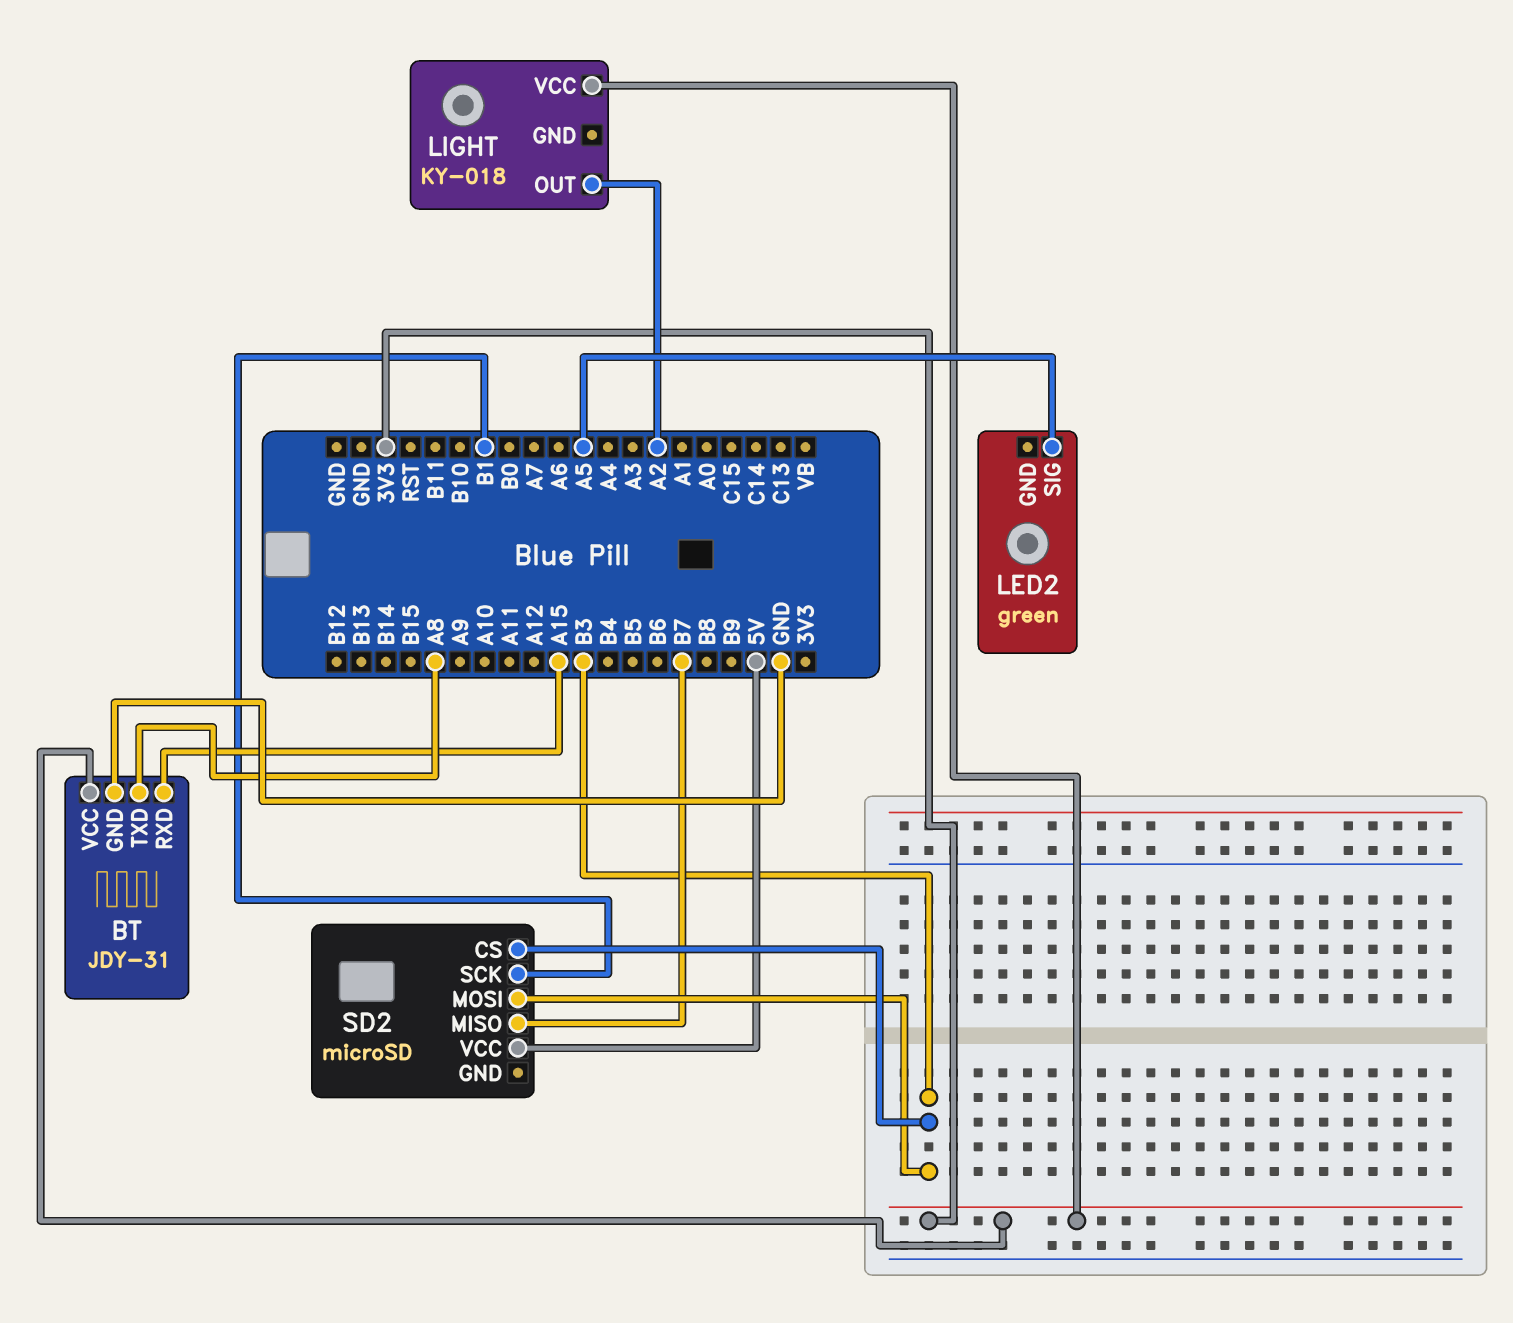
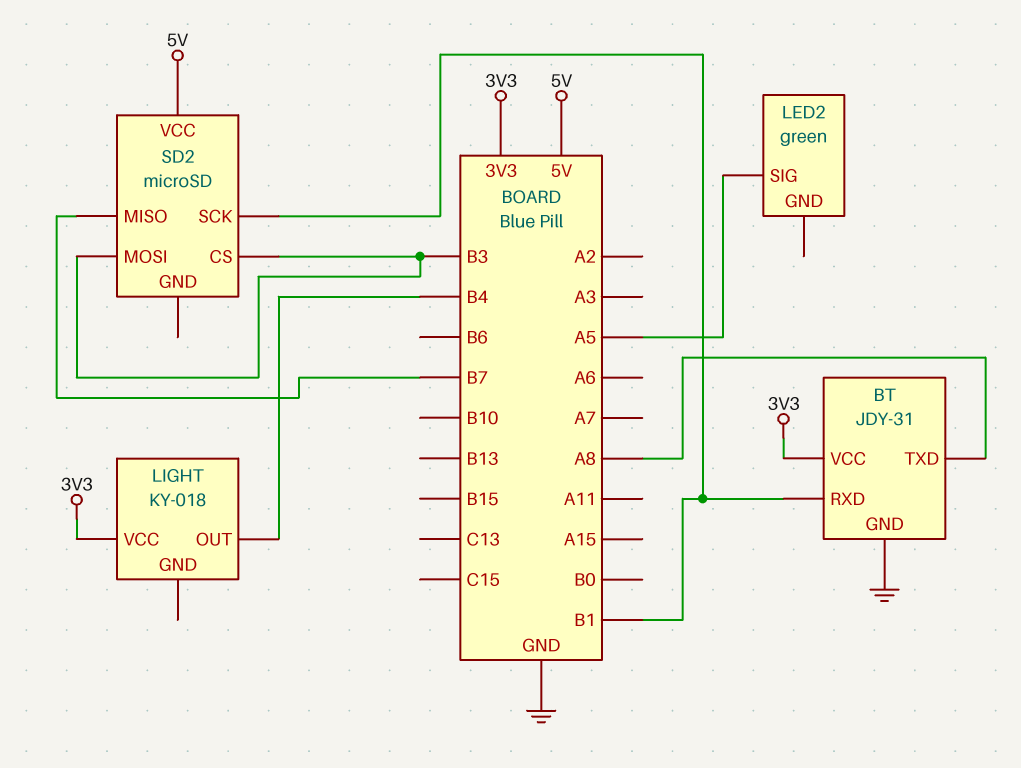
BT pin RXD: A15 -> B1
LIGHT pin OUT: A2 -> B4

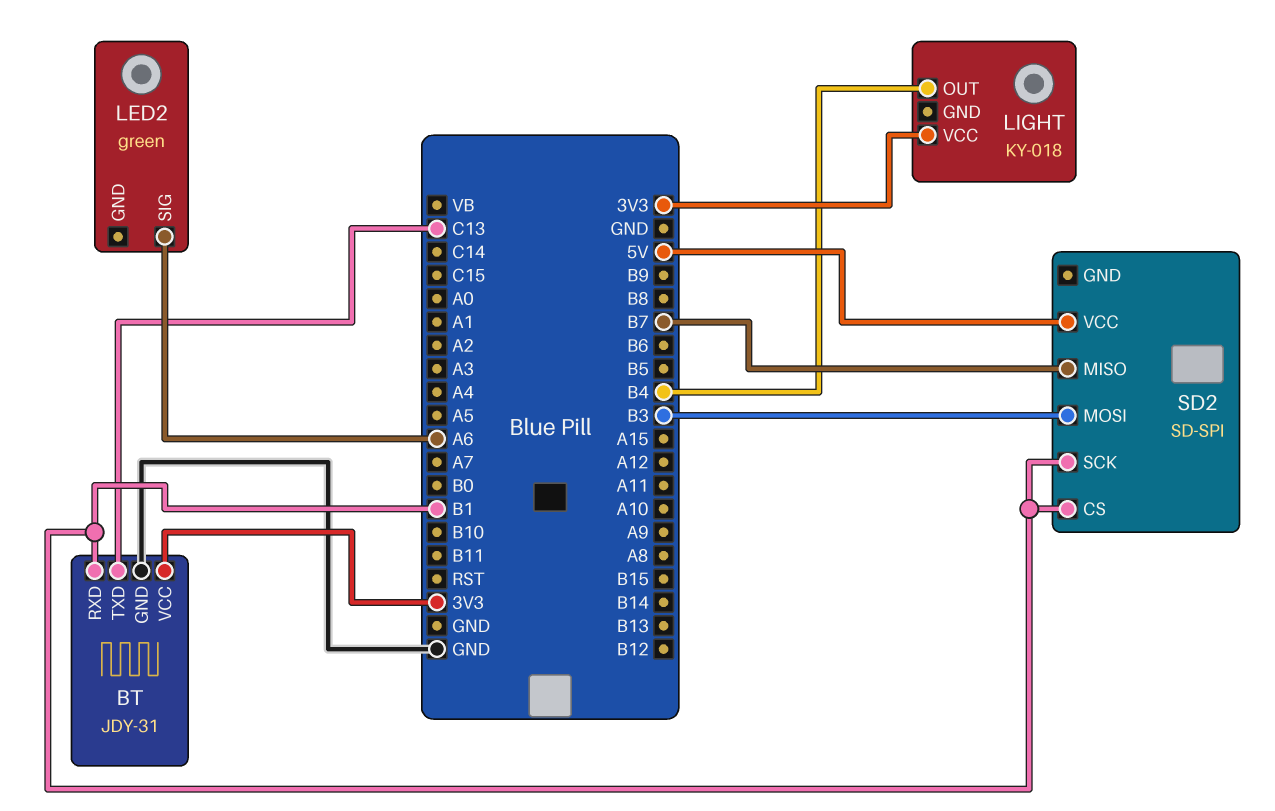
BT pin TXD: A8 -> C13
LED2 pin SIG: A5 -> A6
SD2: microSD -> SD-SPI
SD2 pin CS: B3 -> B1

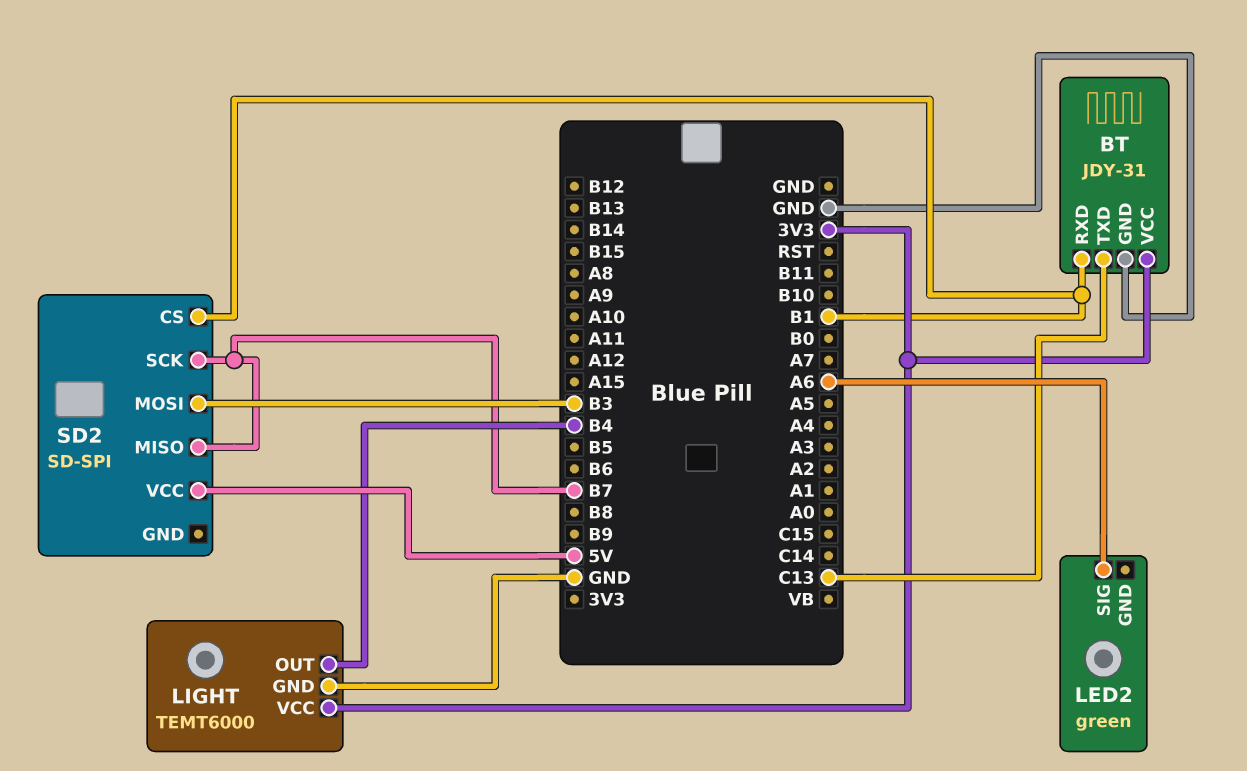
LIGHT: KY-018 -> TEMT6000
LIGHT pin GND: none -> GND
SD2 pin SCK: B1 -> B7

